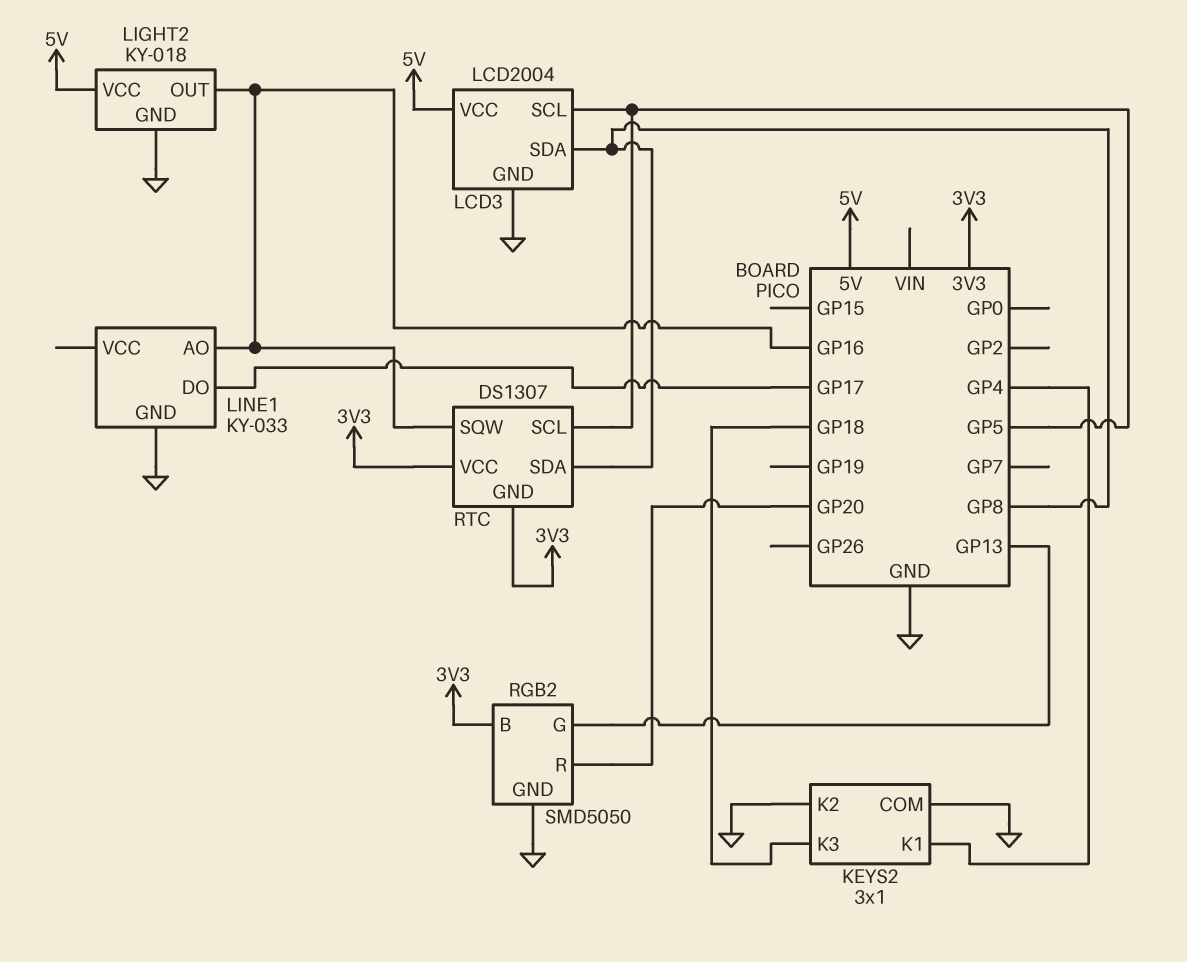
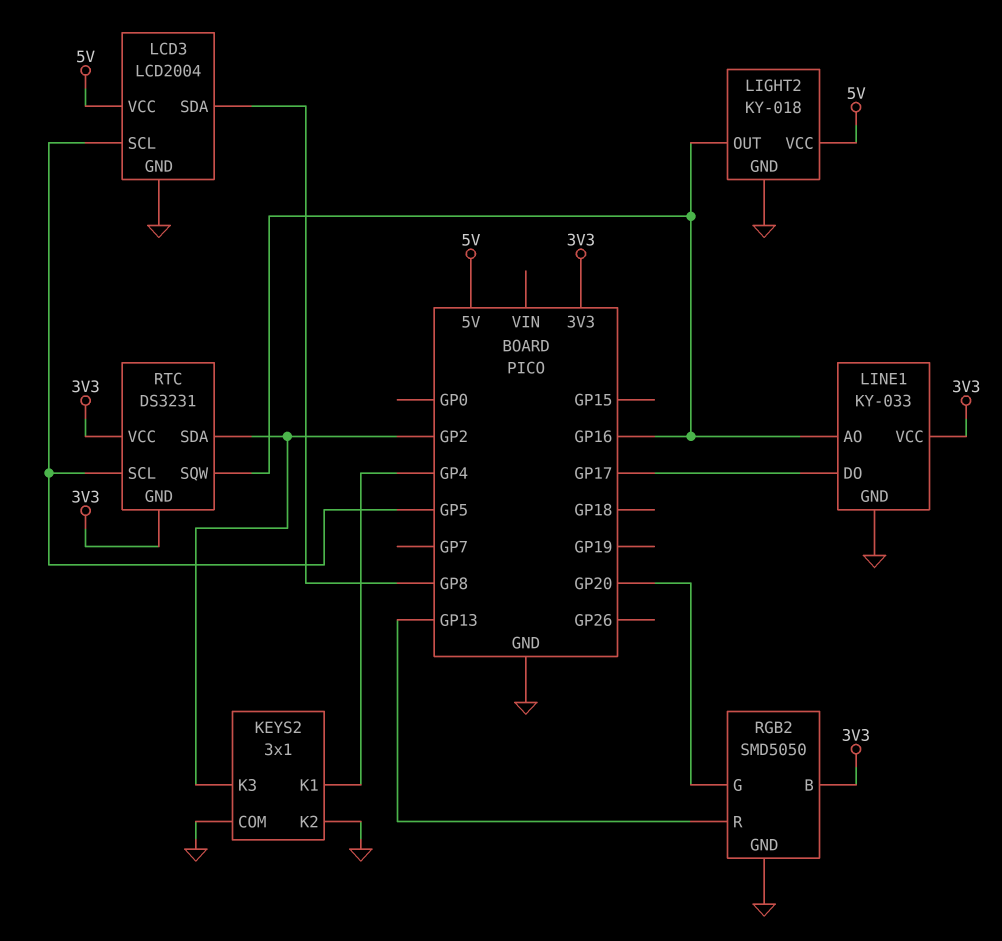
KEYS2 pin K3: GP18 -> GP2
LINE1 pin VCC: none -> 3V3
RGB2 pin G: GP13 -> GP20
RGB2 pin R: GP20 -> GP13
RTC: DS1307 -> DS3231
RTC pin SDA: GP8 -> GP2

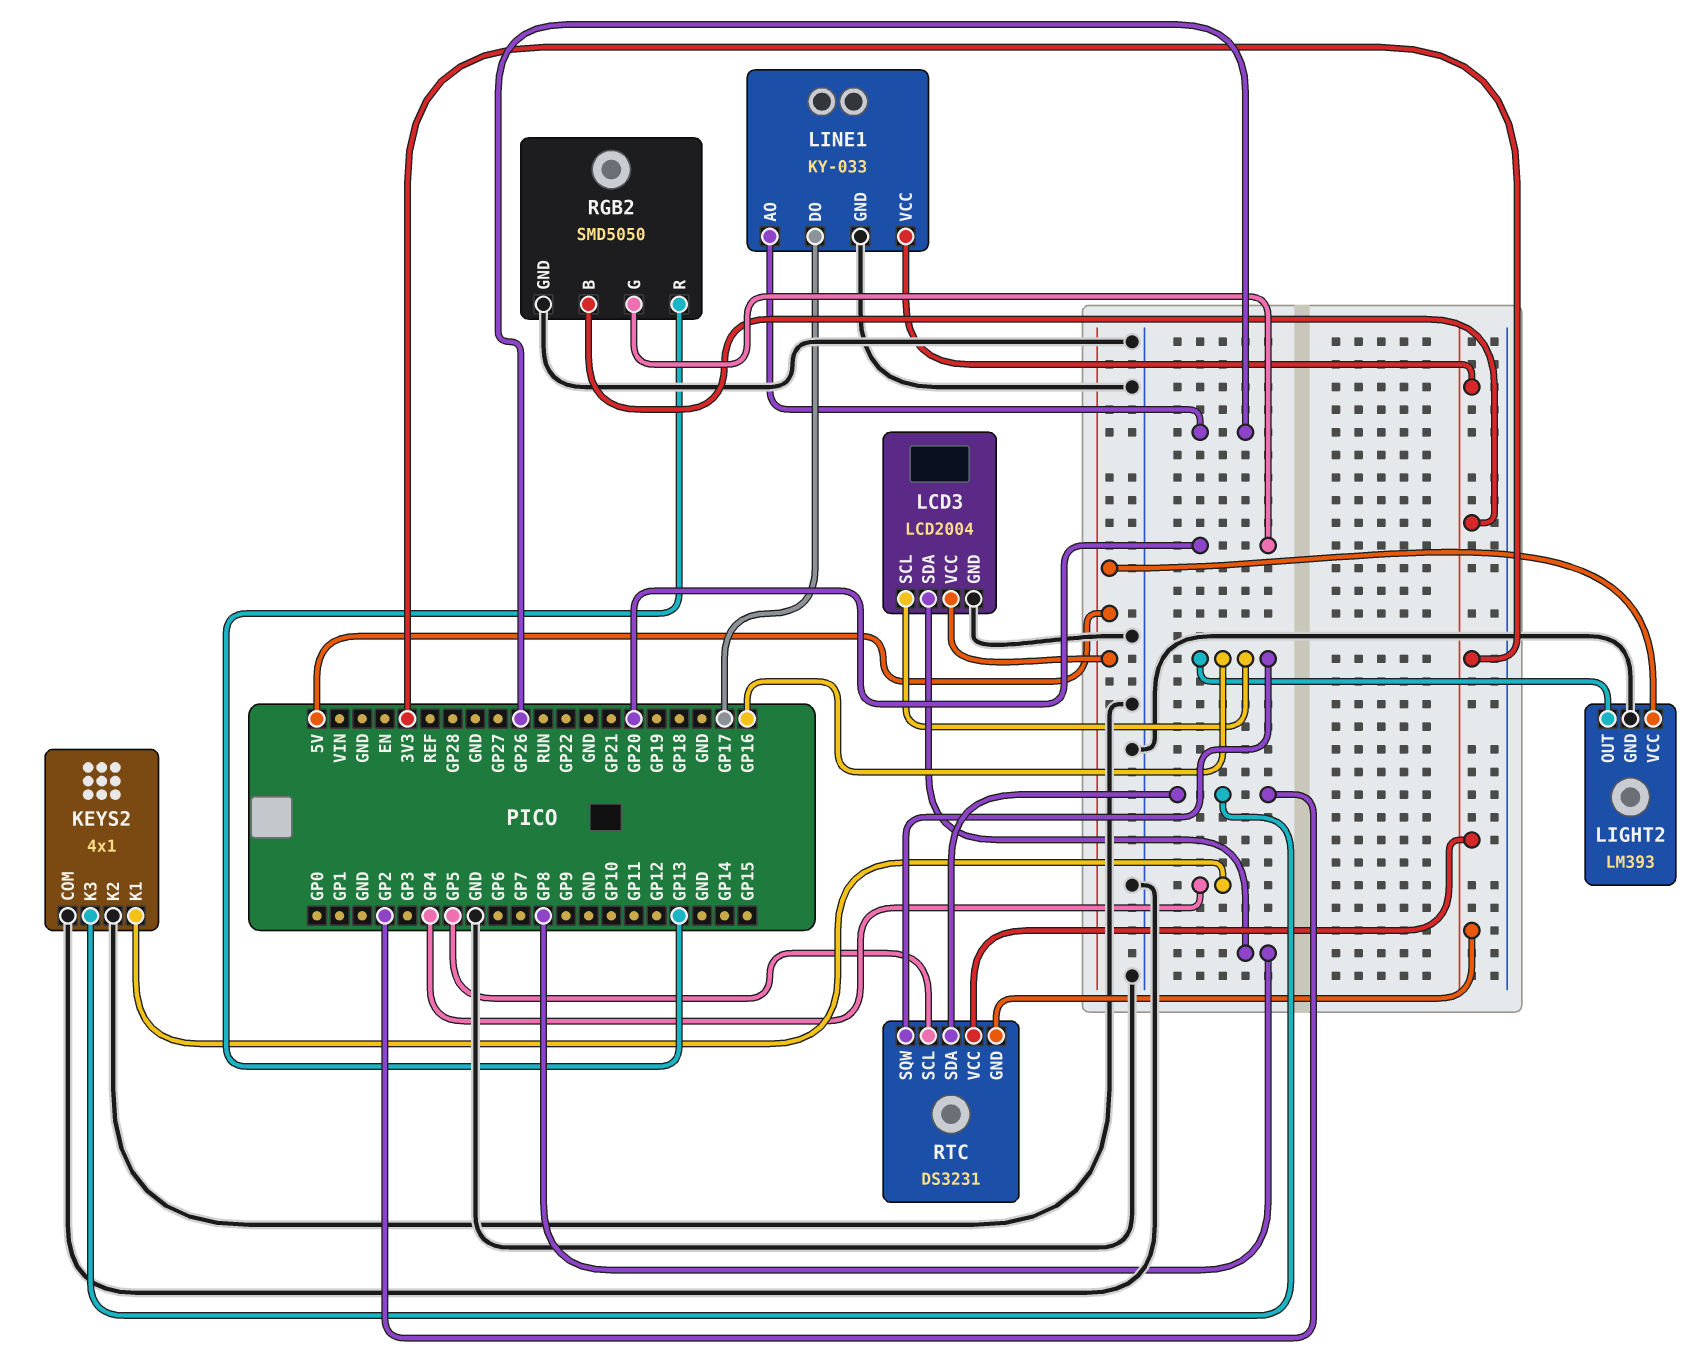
KEYS2: 3x1 -> 4x1
LCD3 pin SCL: GP5 -> GP16
LIGHT2: KY-018 -> LM393
LINE1 pin AO: GP16 -> GP26

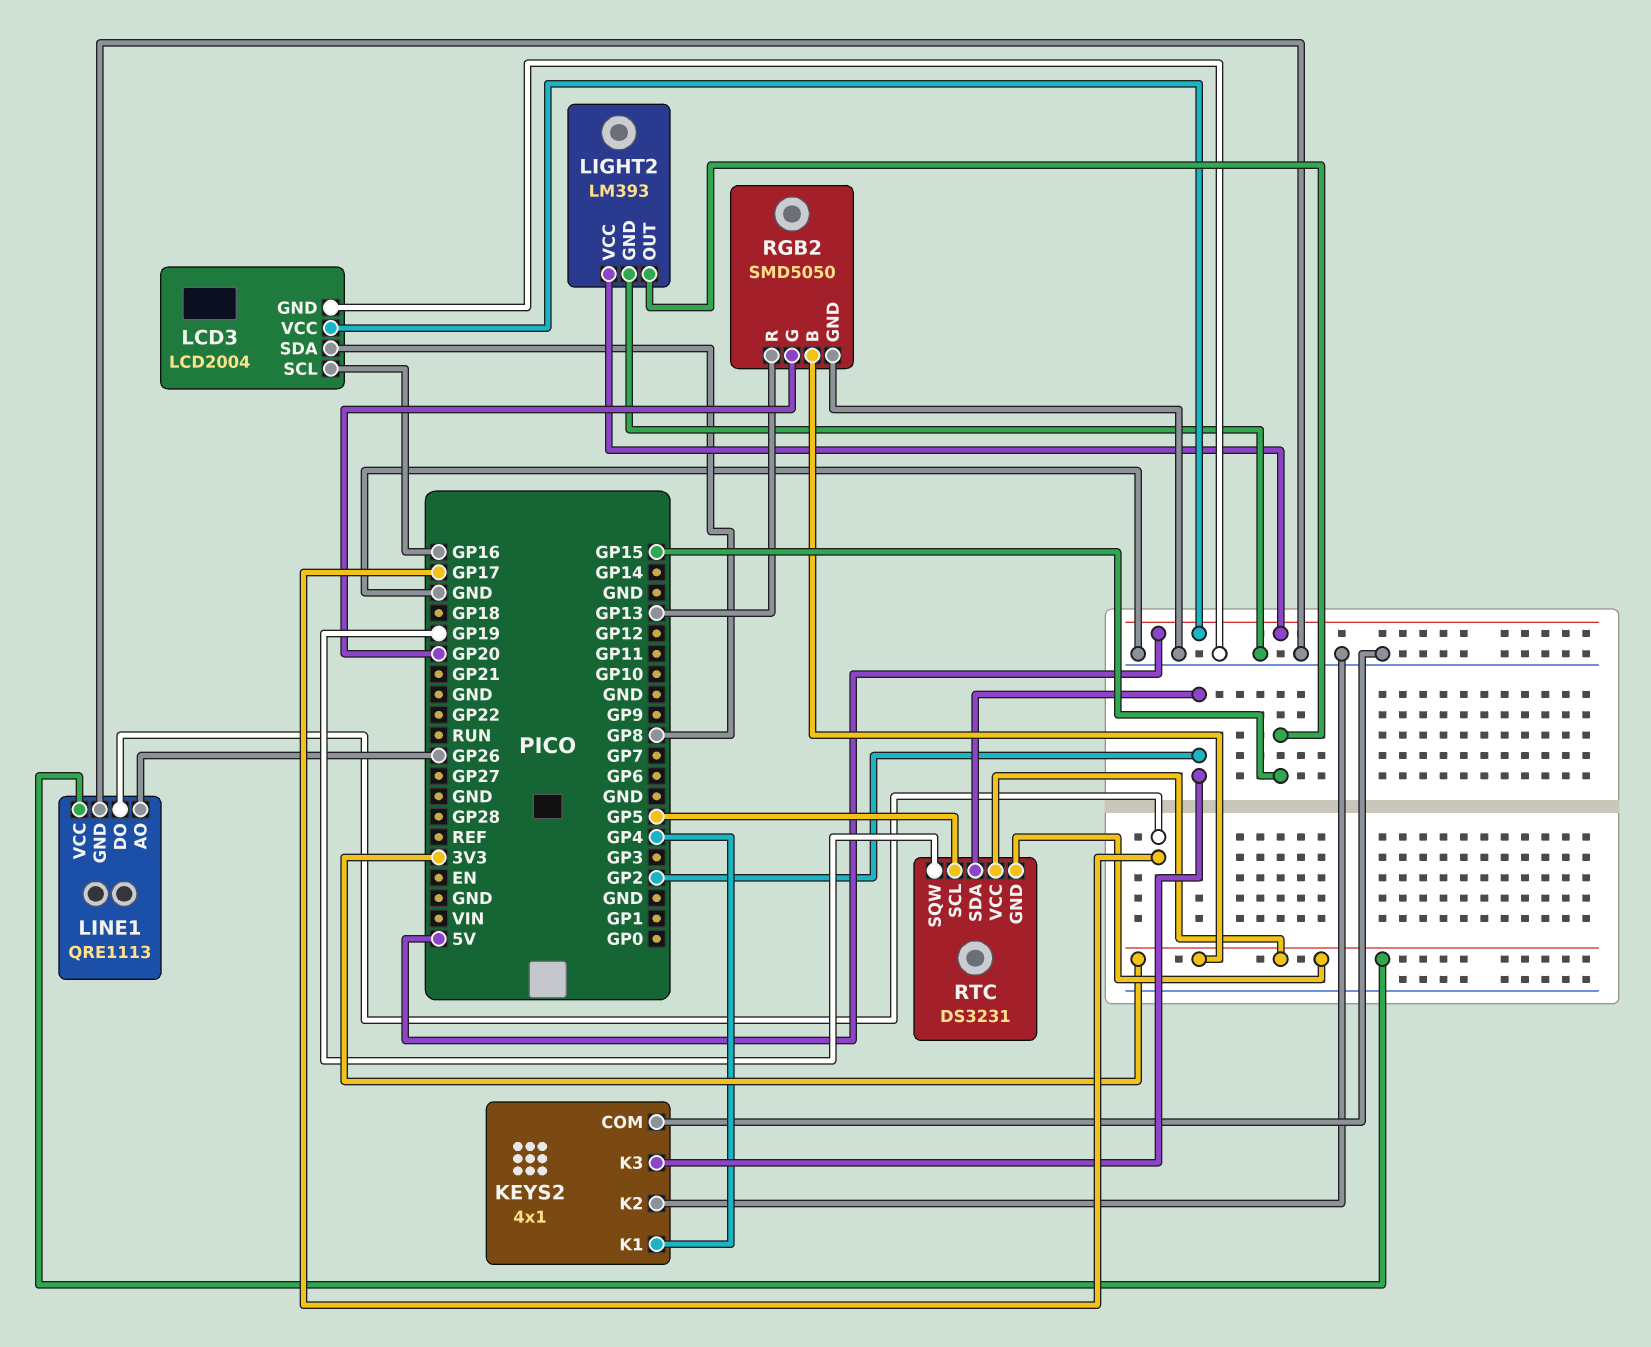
LIGHT2 pin OUT: GP16 -> GP15
LINE1: KY-033 -> QRE1113
RTC pin SQW: GP16 -> GP19

